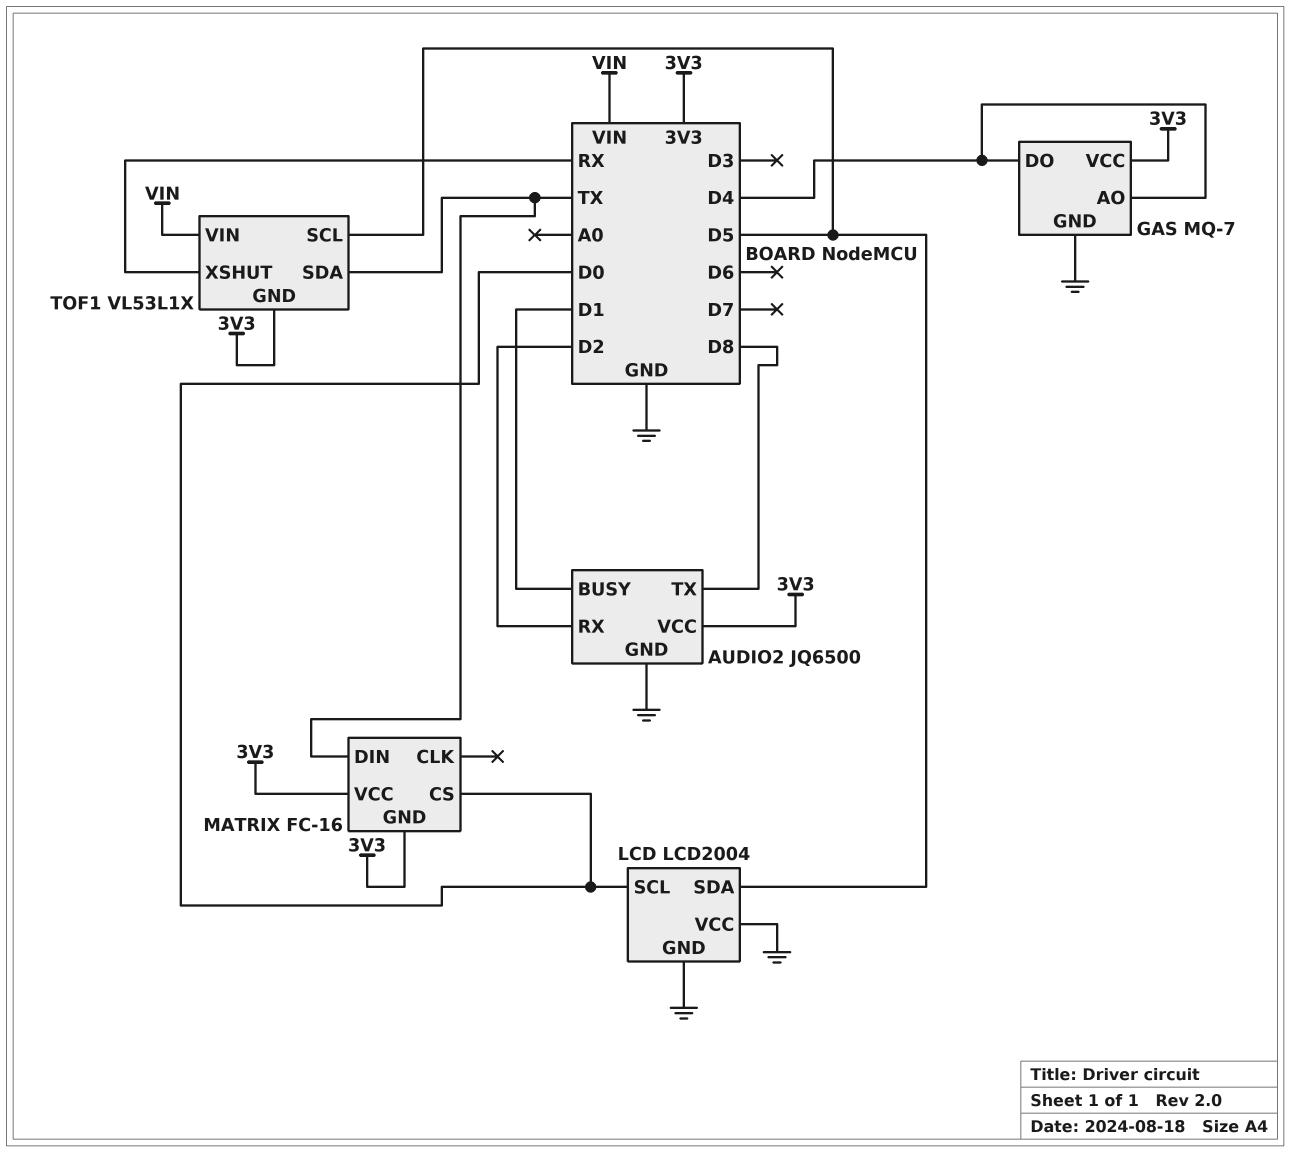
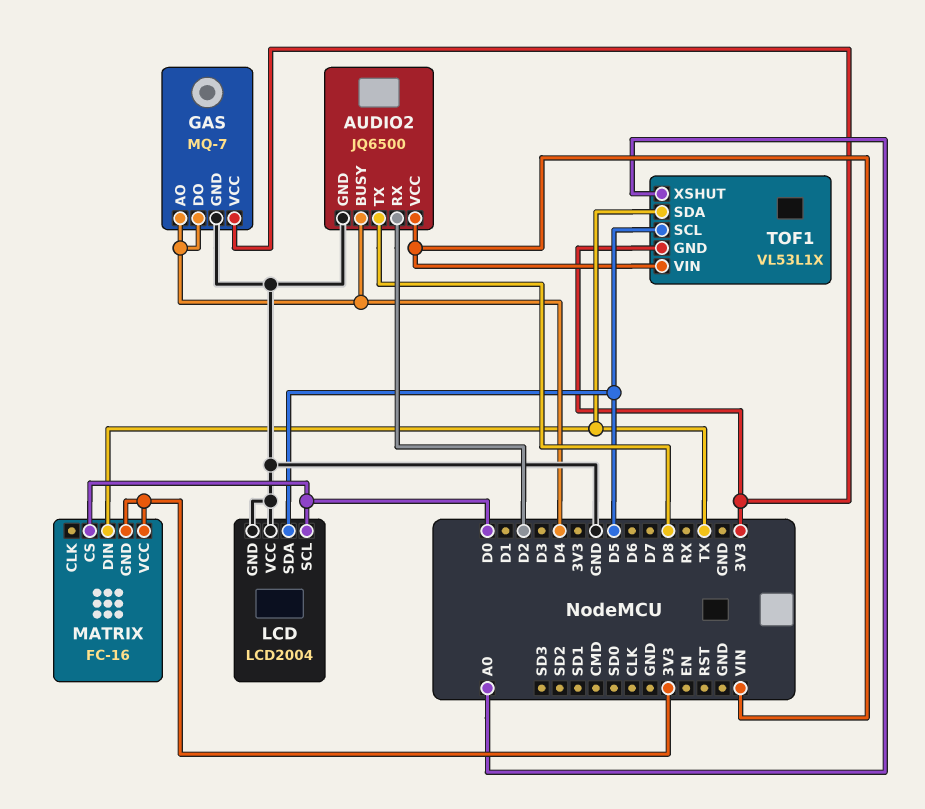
AUDIO2 pin BUSY: D1 -> D4
AUDIO2 pin VCC: 3V3 -> VIN
TOF1 pin XSHUT: RX -> A0

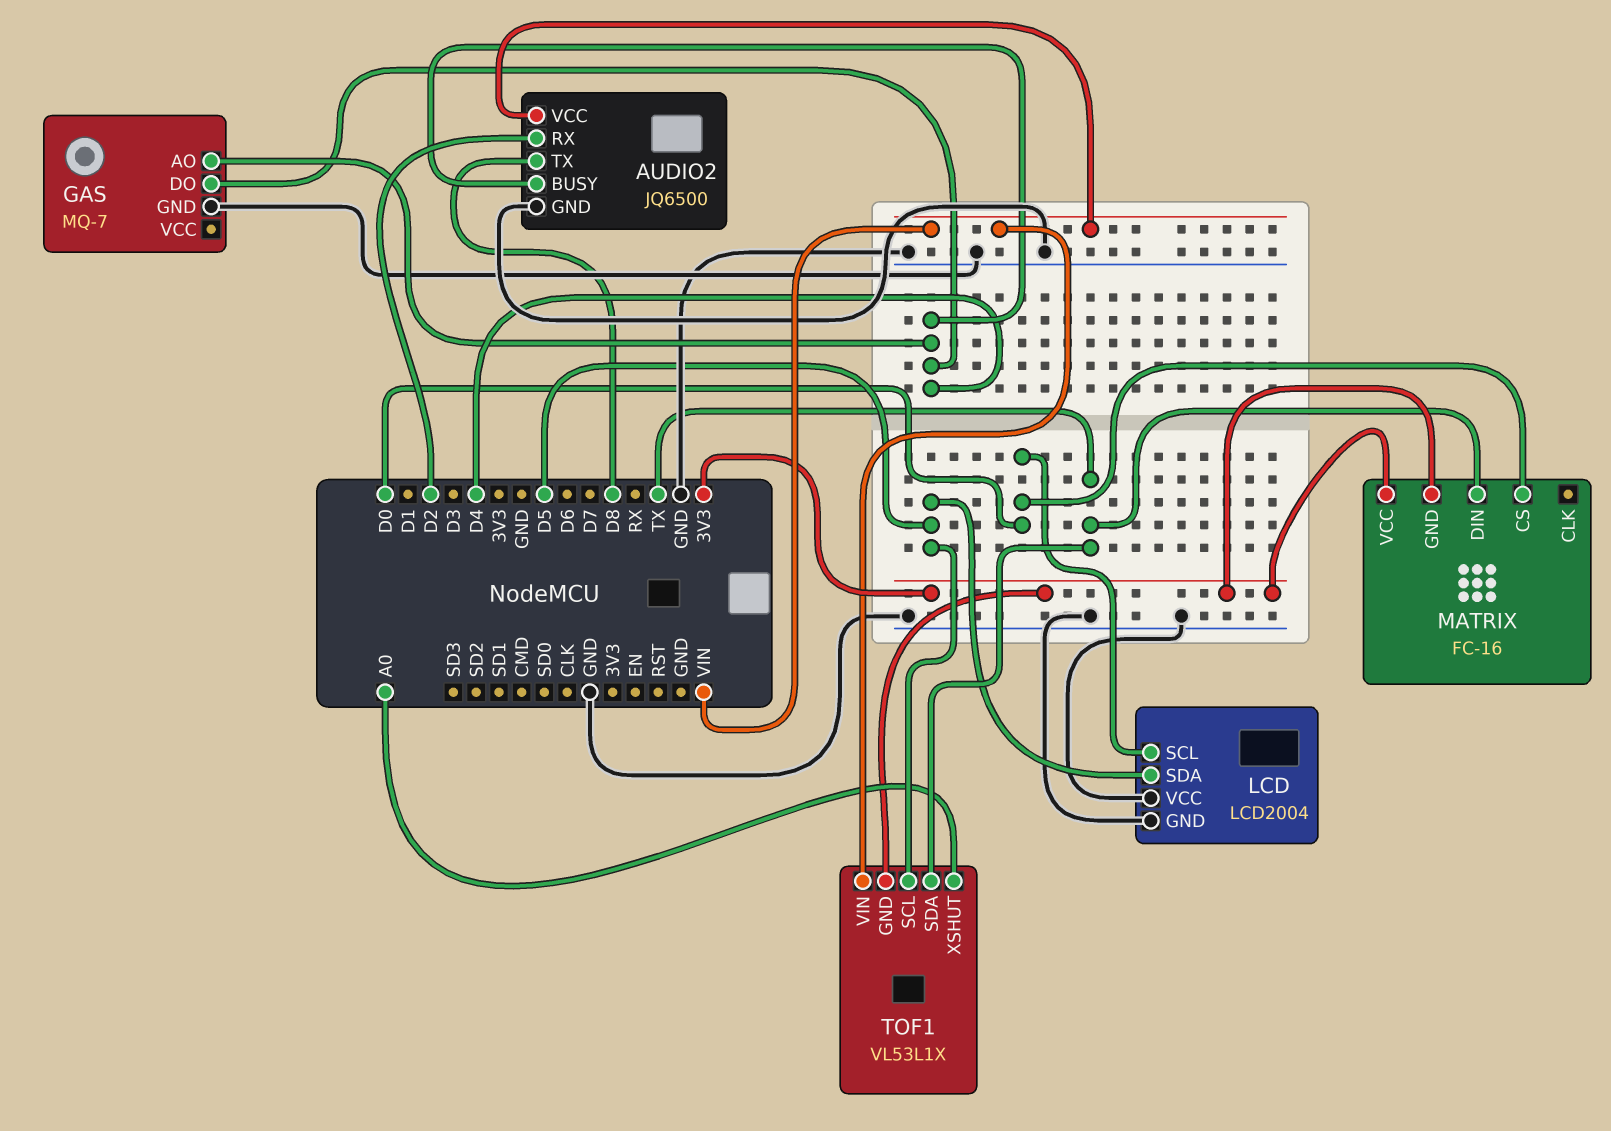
GAS pin VCC: 3V3 -> none

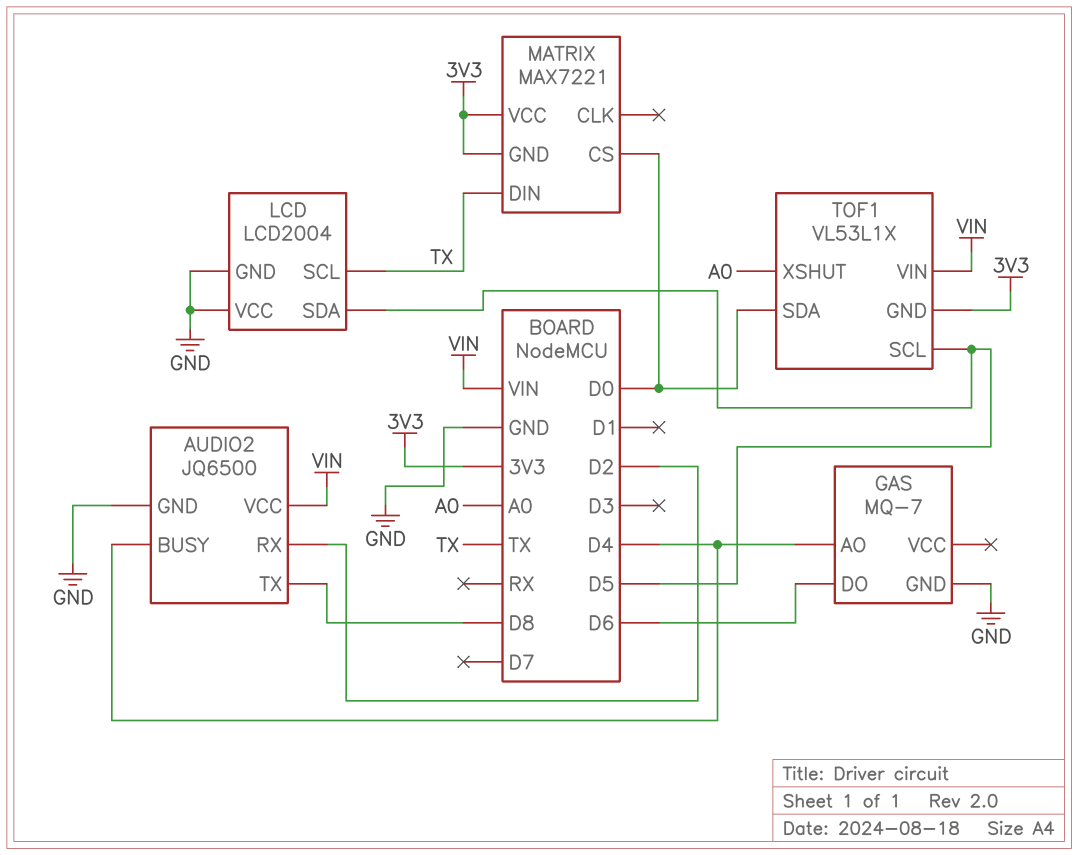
GAS pin DO: D4 -> D6
LCD pin SCL: D0 -> TX
MATRIX: FC-16 -> MAX7221
TOF1 pin SDA: TX -> D0

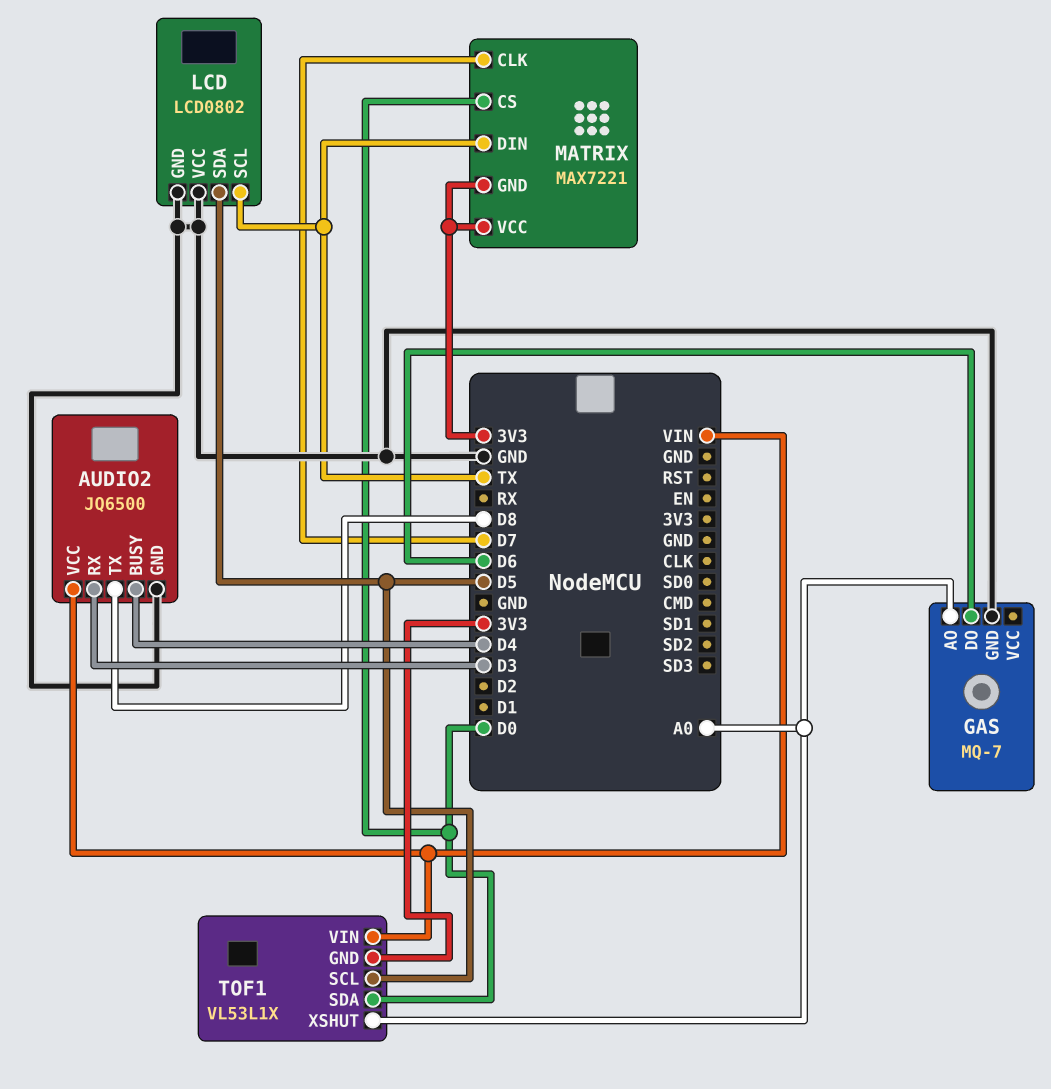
AUDIO2 pin RX: D2 -> D3
GAS pin AO: D4 -> A0
LCD: LCD2004 -> LCD0802
MATRIX pin CLK: none -> D7

